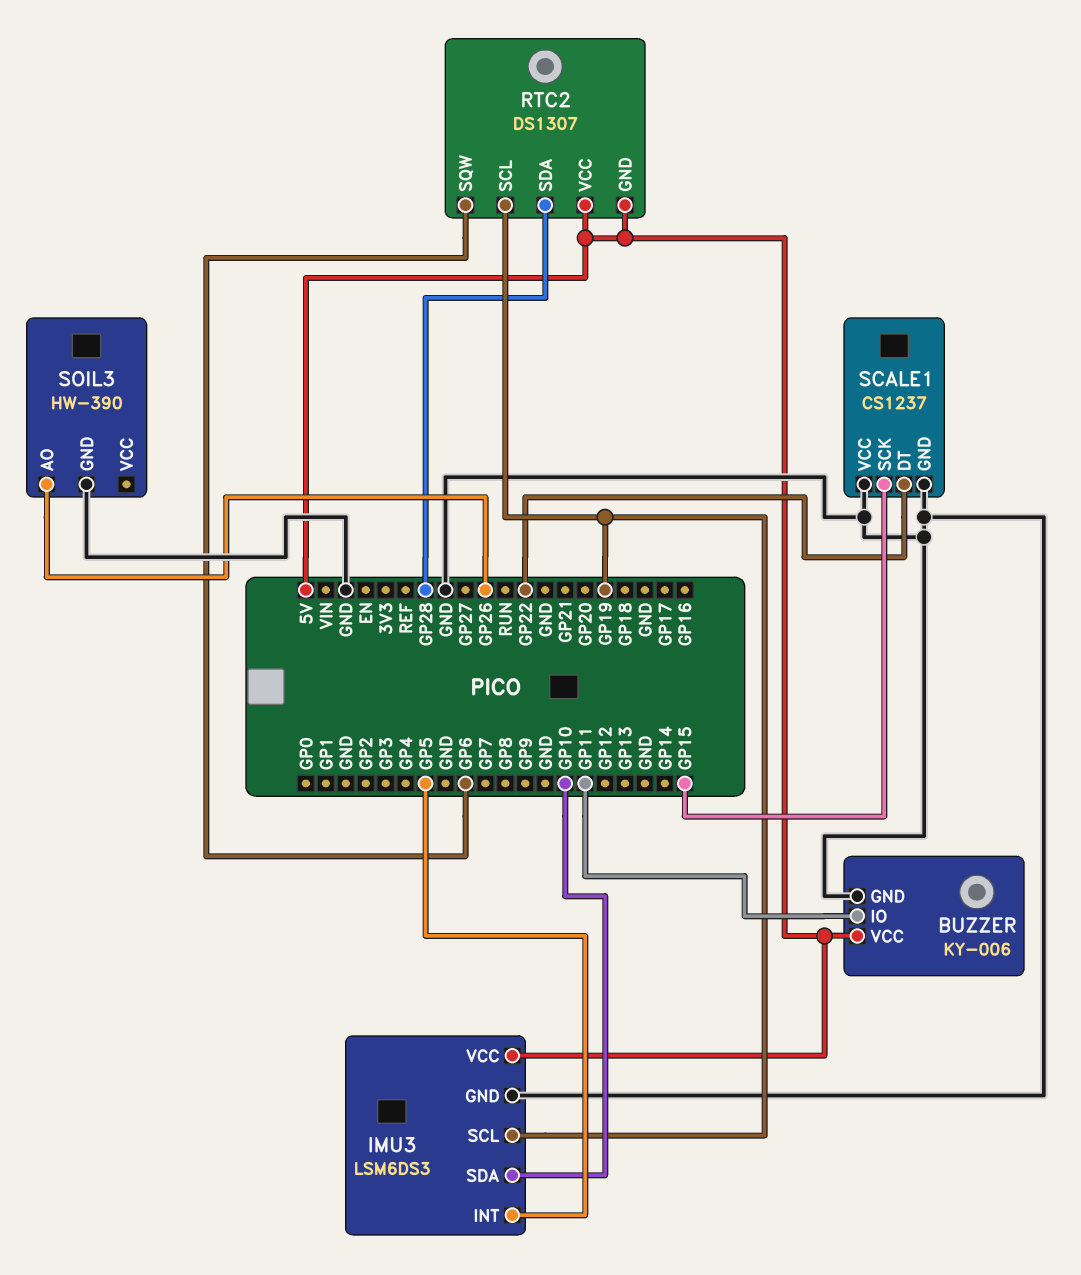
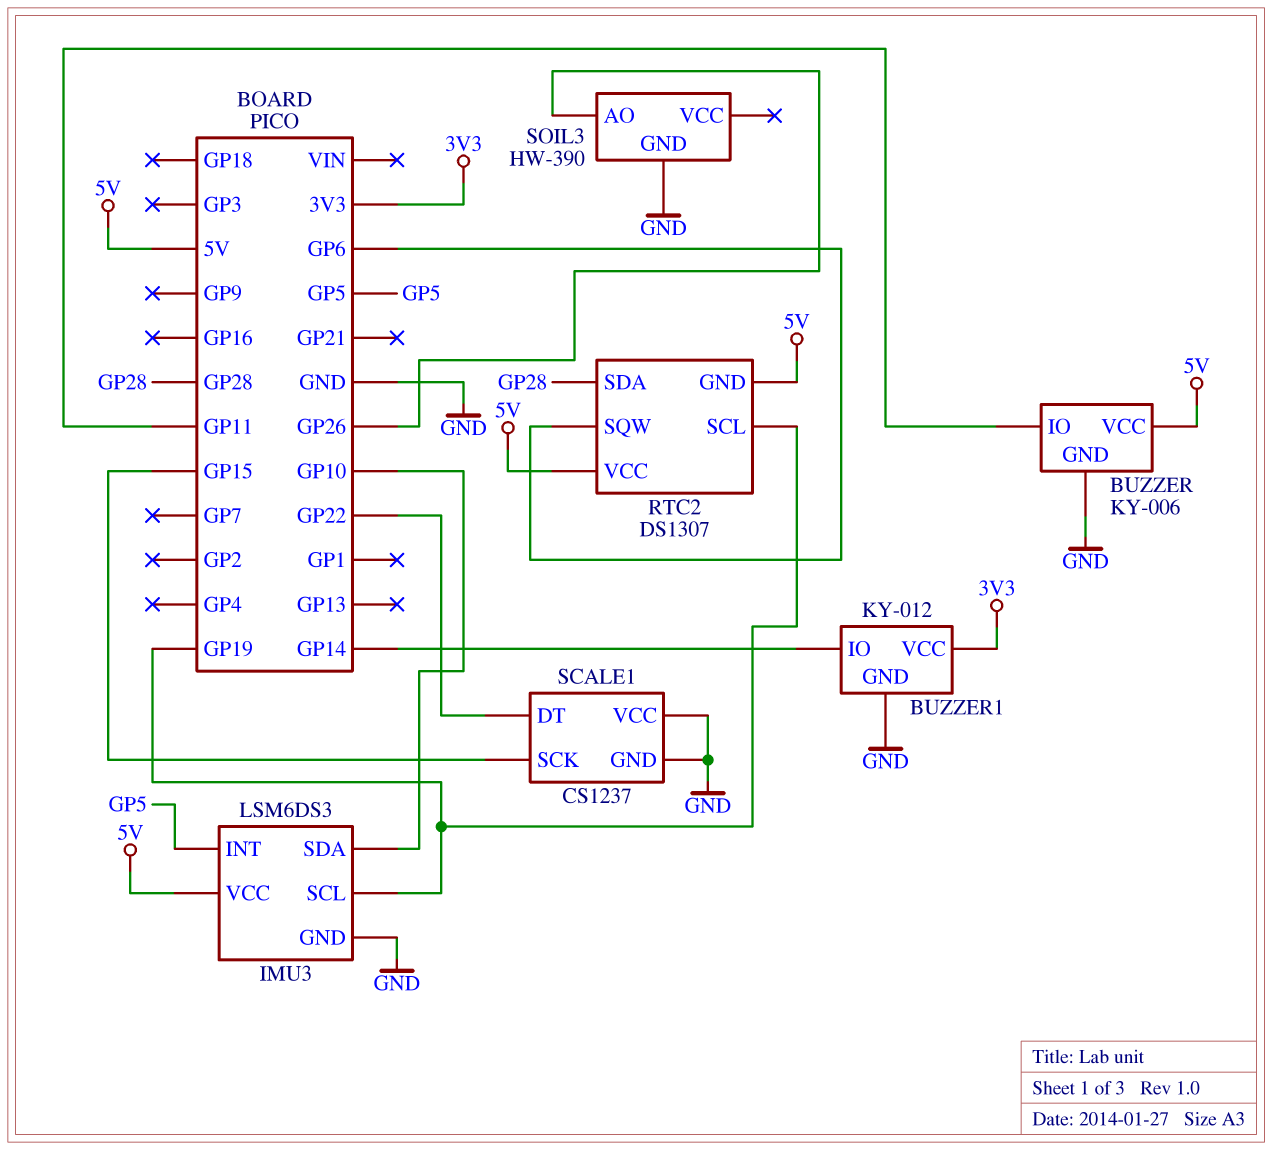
BUZZER1: none -> KY-012
BUZZER1 pin GND: none -> GND
BUZZER1 pin IO: none -> GP14
BUZZER1 pin VCC: none -> 3V3

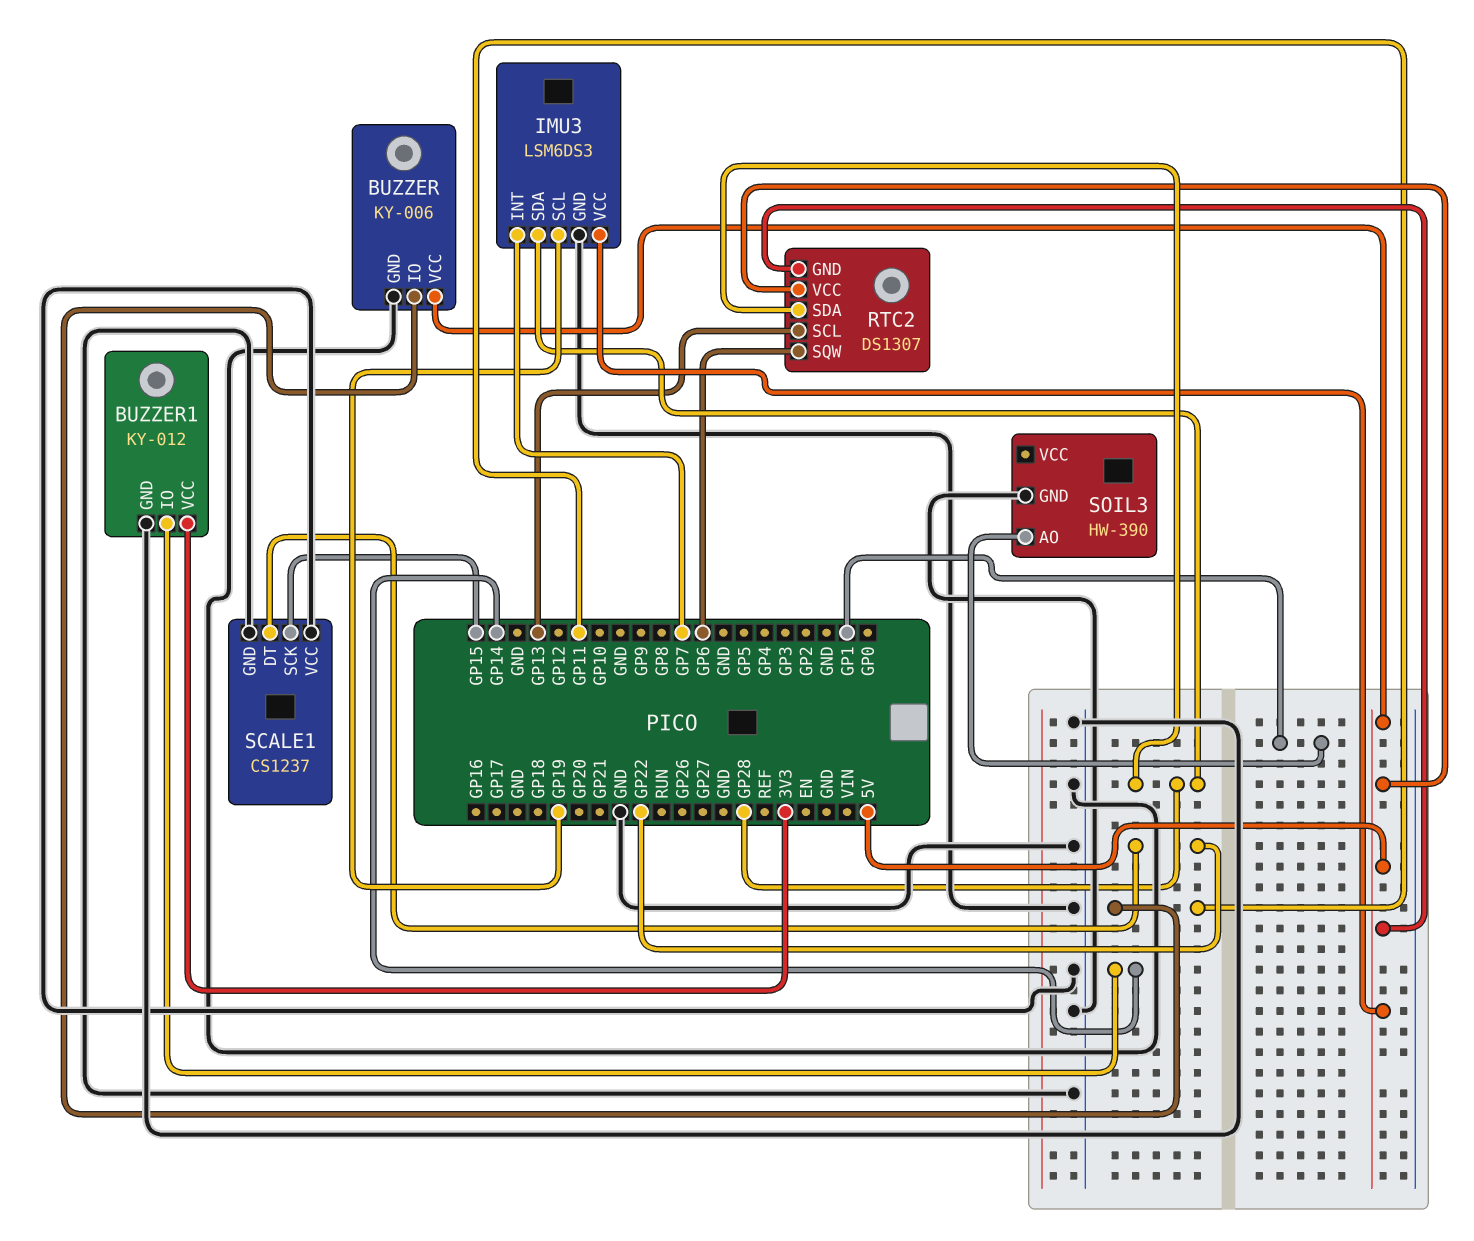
IMU3 pin INT: GP5 -> GP7
IMU3 pin SDA: GP10 -> GP28
RTC2 pin SCL: GP19 -> GP13
SOIL3 pin AO: GP26 -> GP1

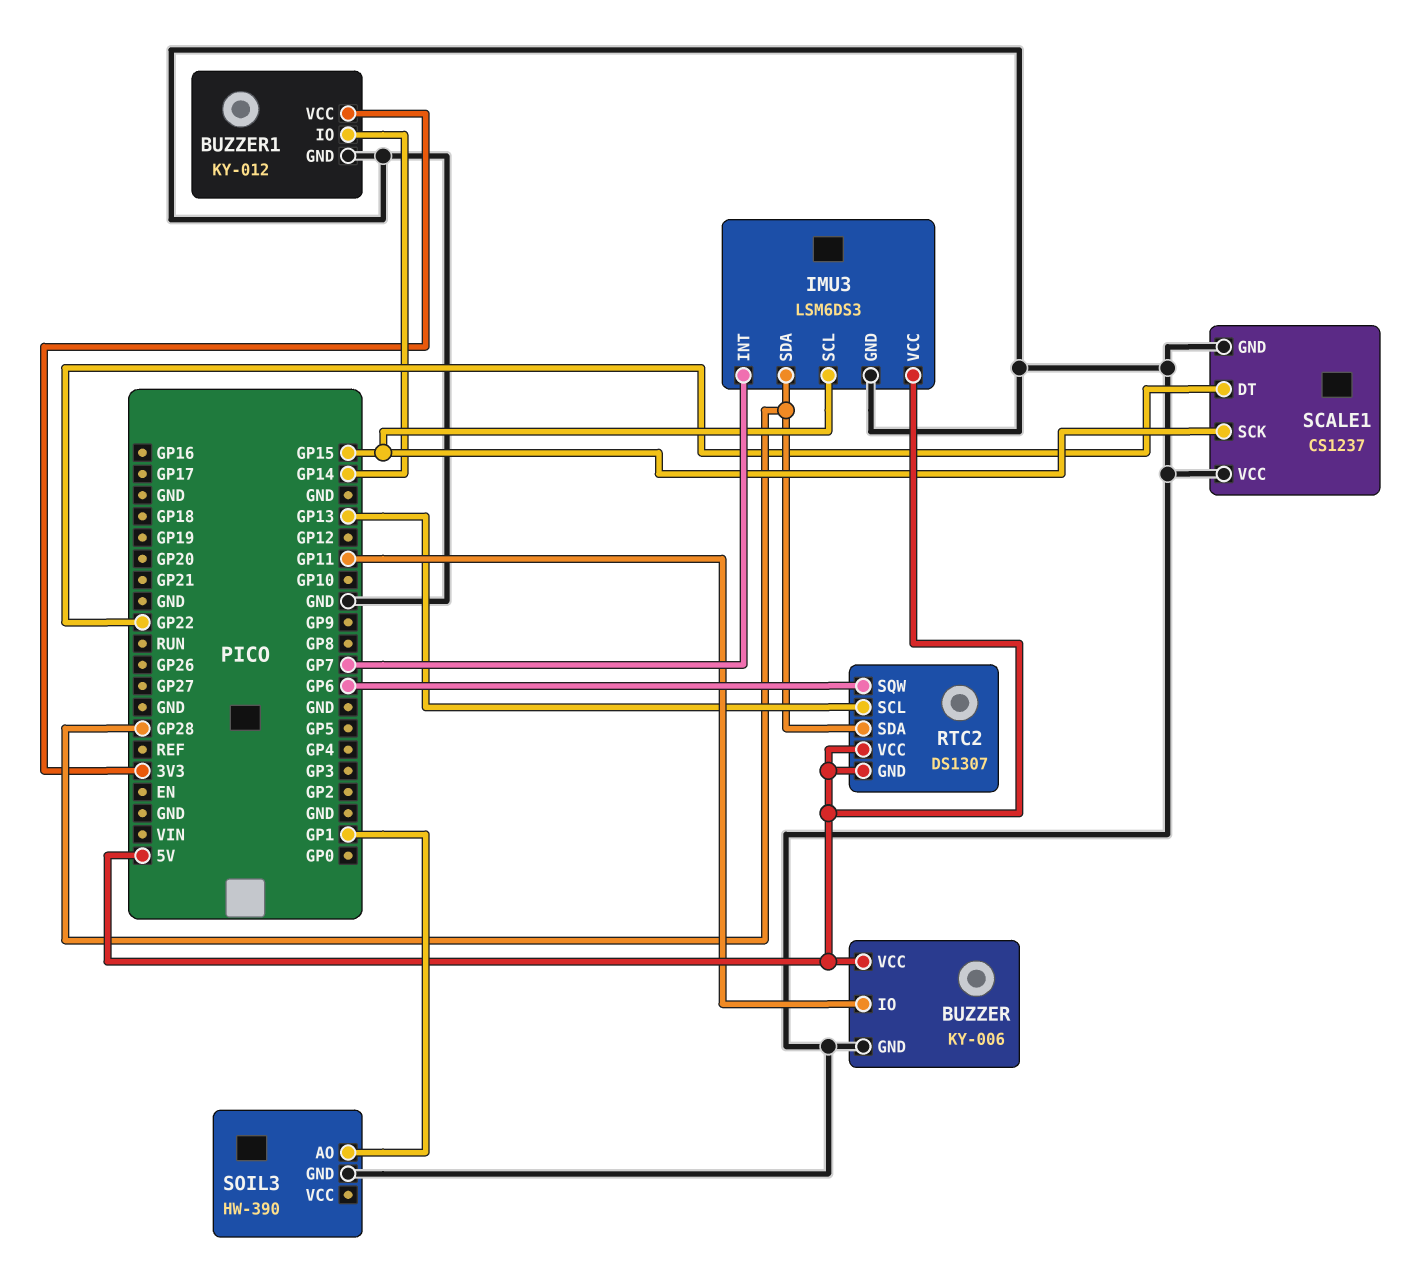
IMU3 pin SCL: GP19 -> GP15

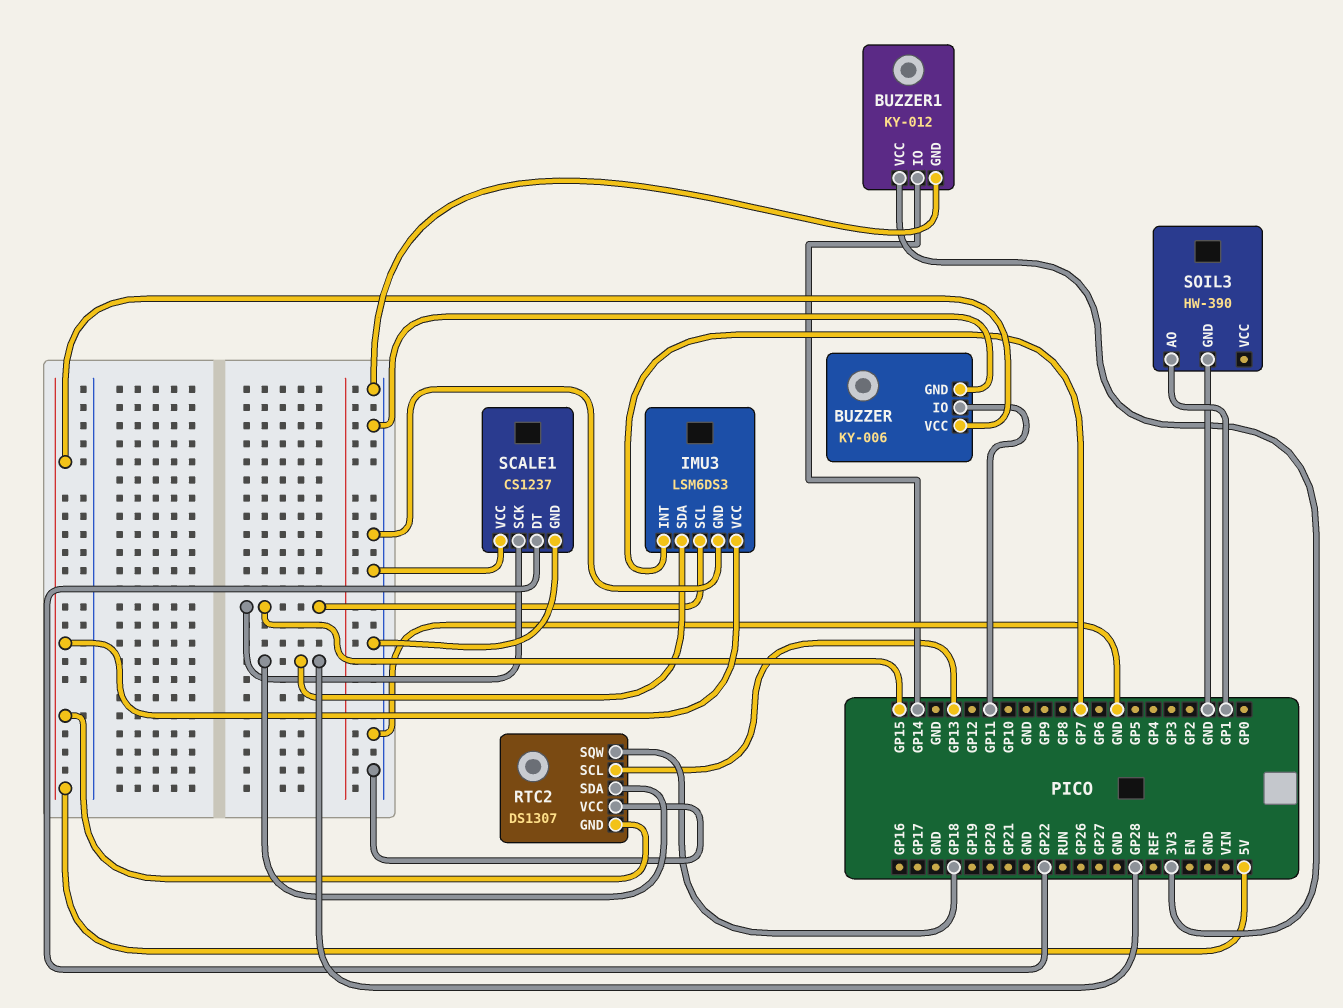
RTC2 pin SQW: GP6 -> GP18
RTC2 pin VCC: 5V -> GND

